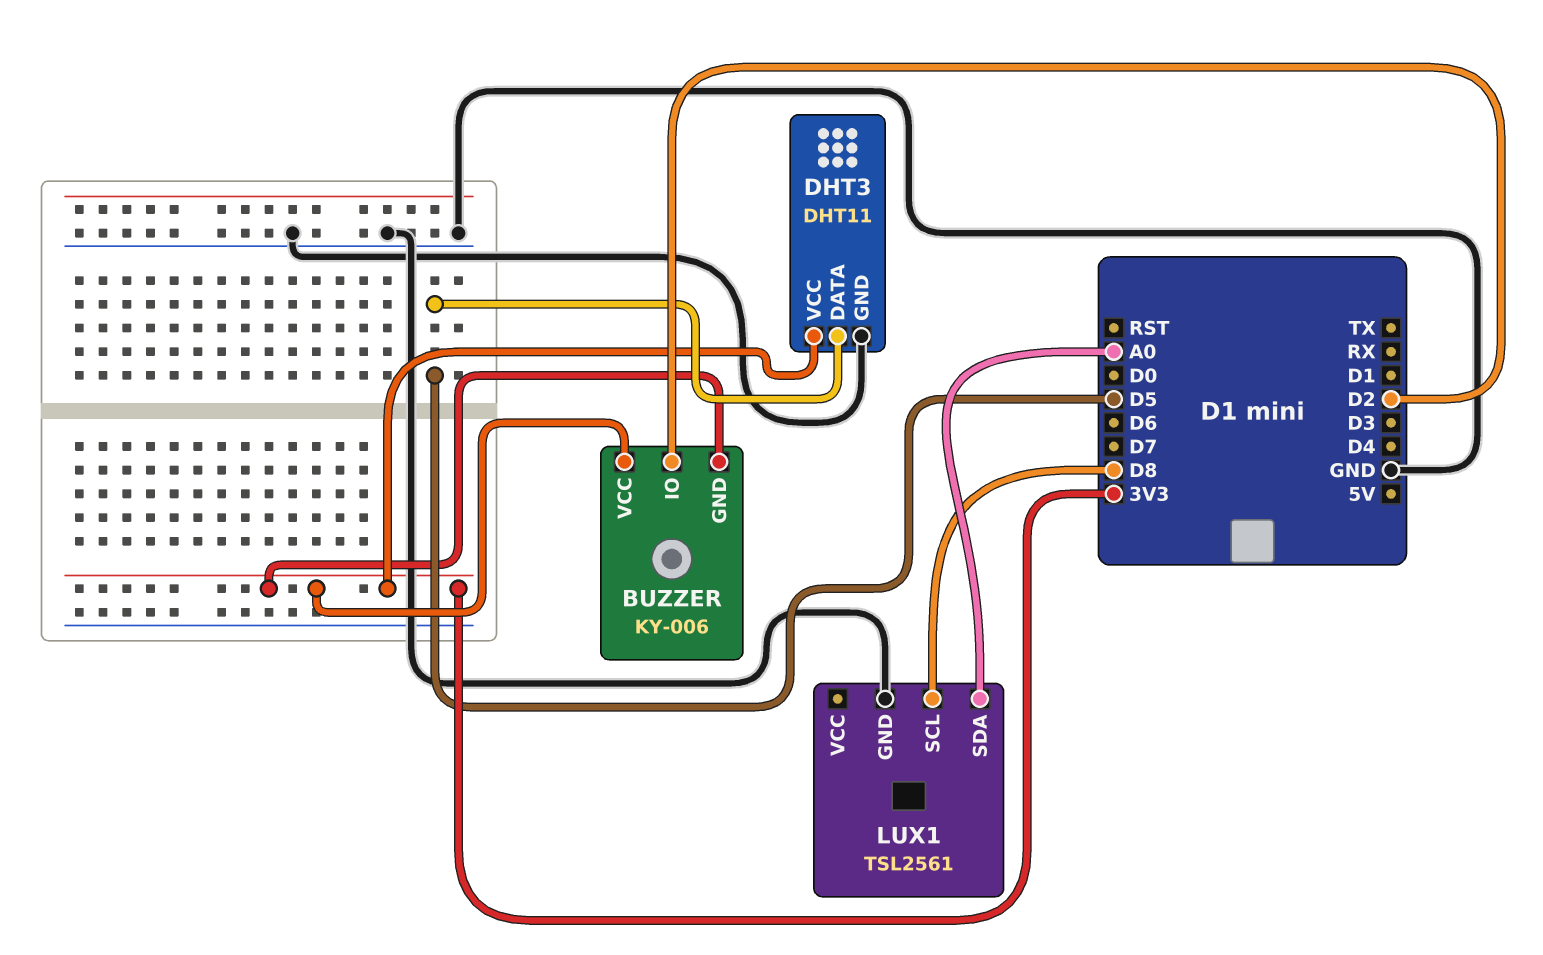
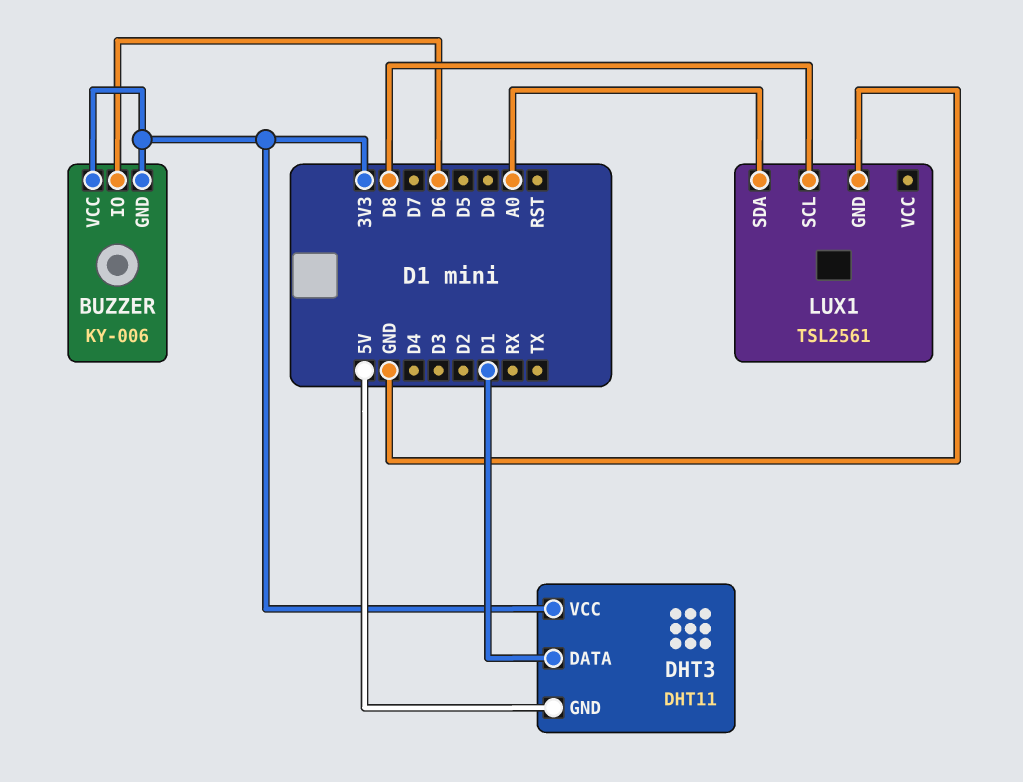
BUZZER pin IO: D2 -> D6
DHT3 pin DATA: D5 -> D1
DHT3 pin GND: GND -> 5V

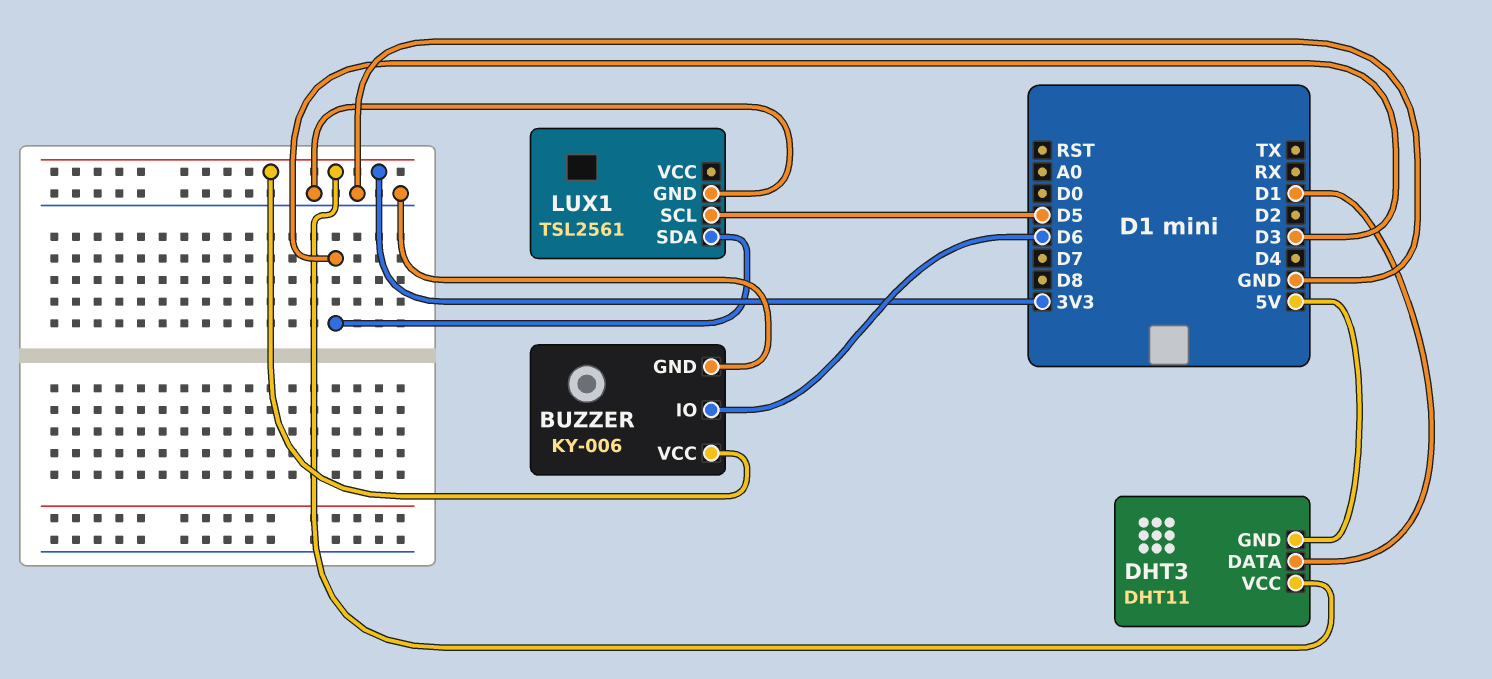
BUZZER pin GND: 3V3 -> GND
LUX1 pin SCL: D8 -> D5
LUX1 pin SDA: A0 -> D3

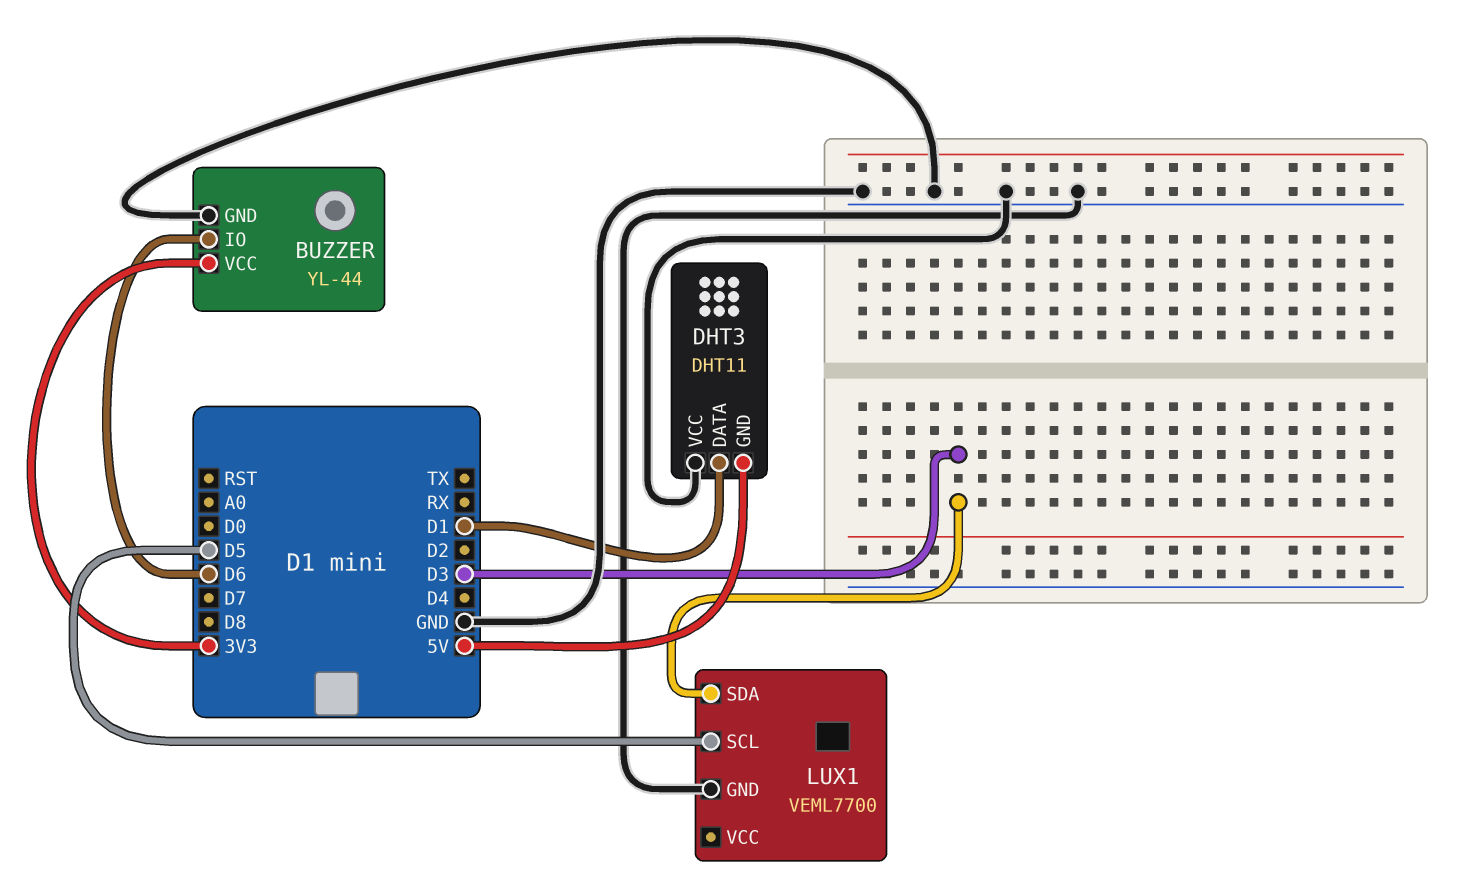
BUZZER: KY-006 -> YL-44
DHT3 pin VCC: 3V3 -> GND
LUX1: TSL2561 -> VEML7700

